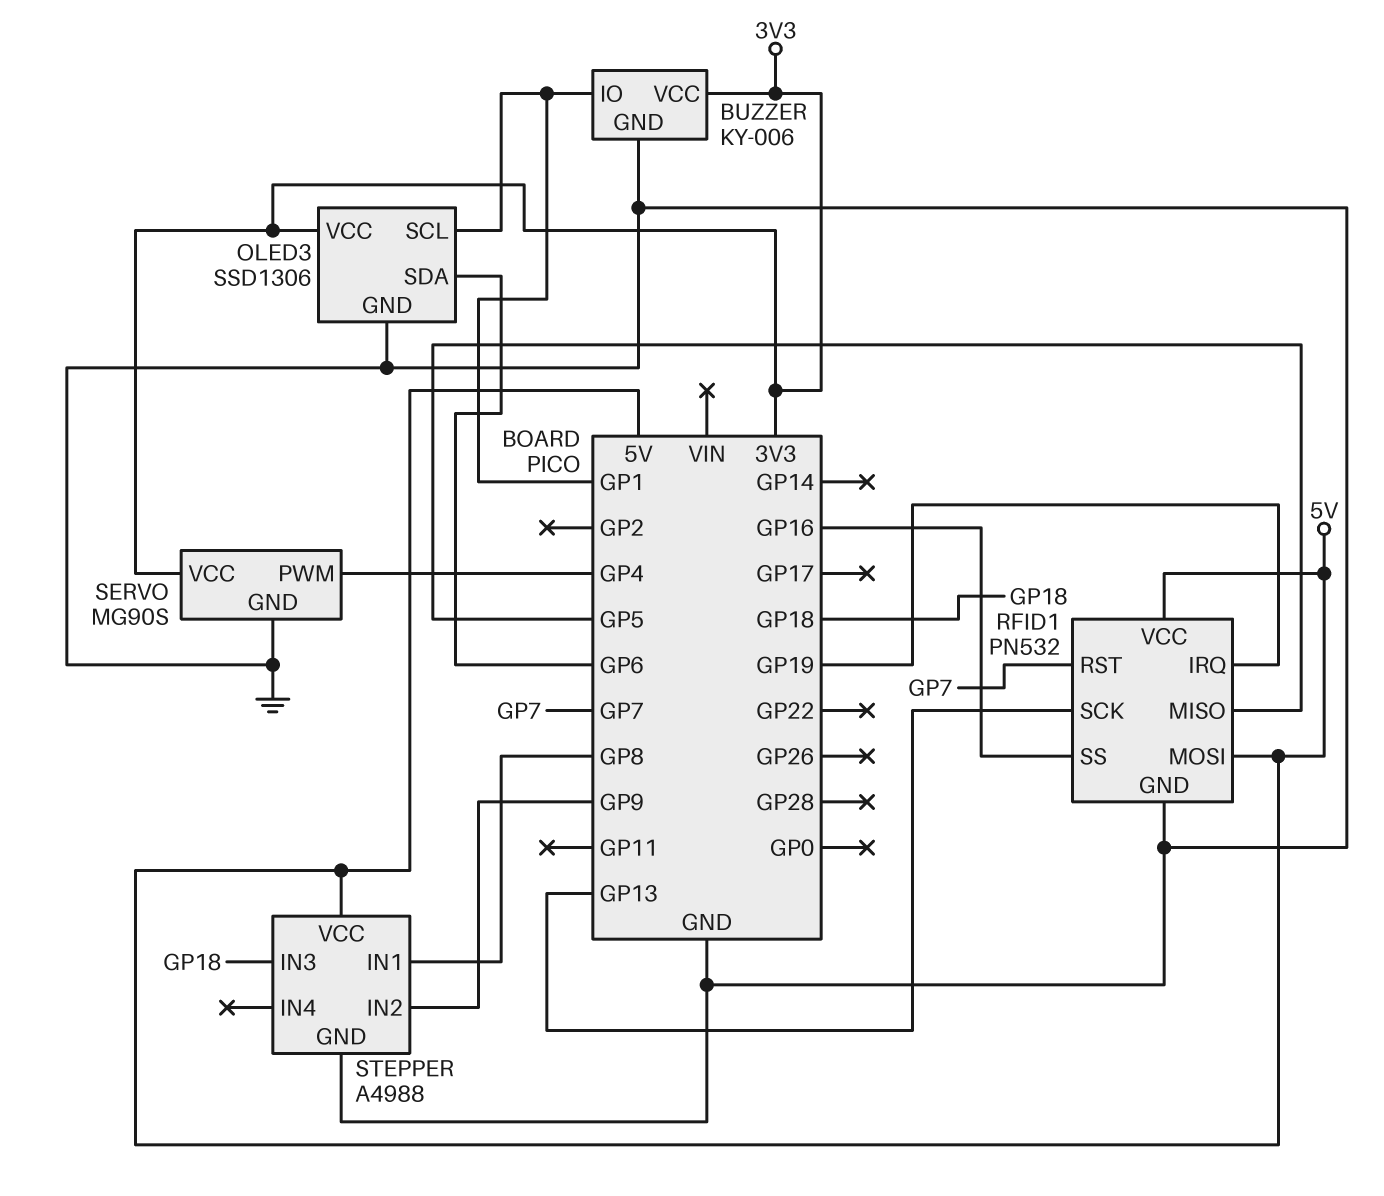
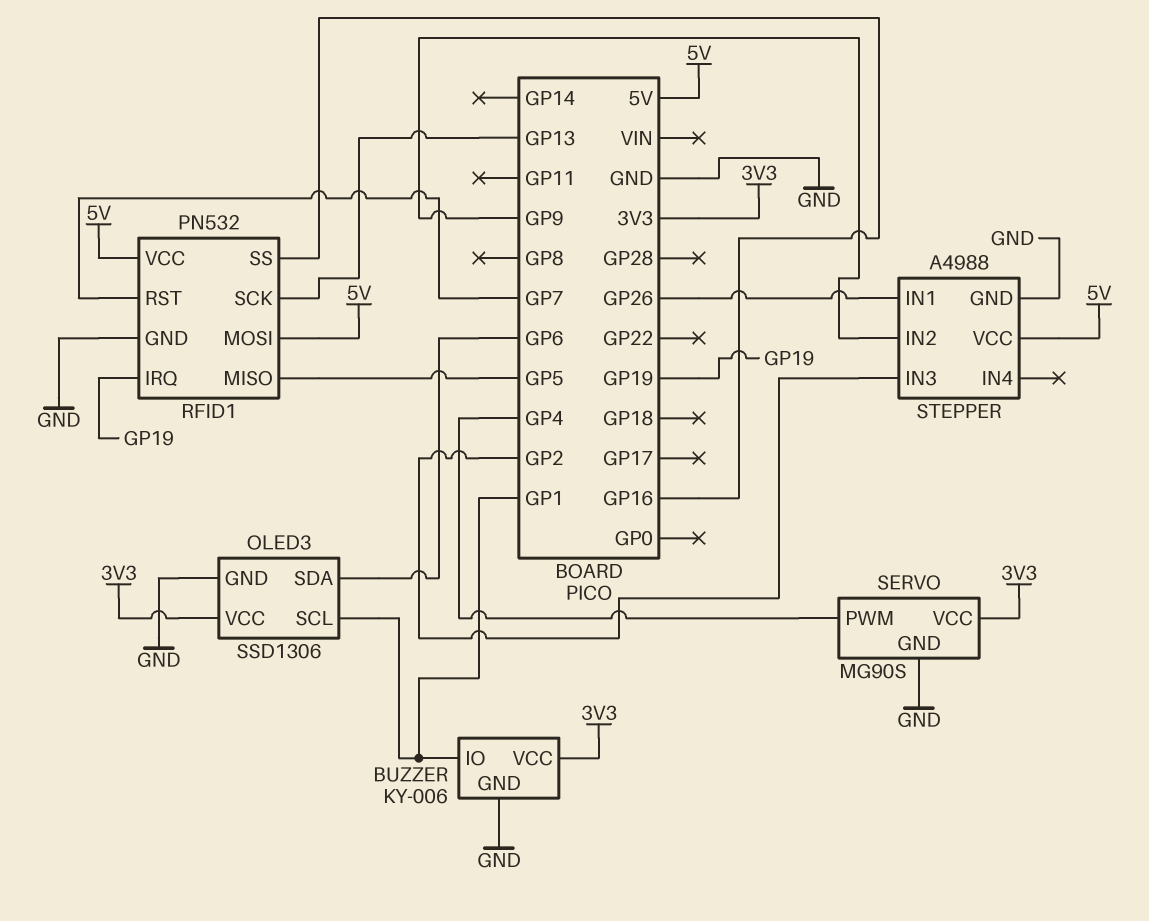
STEPPER pin IN1: GP8 -> GP26
STEPPER pin IN3: GP18 -> GP2

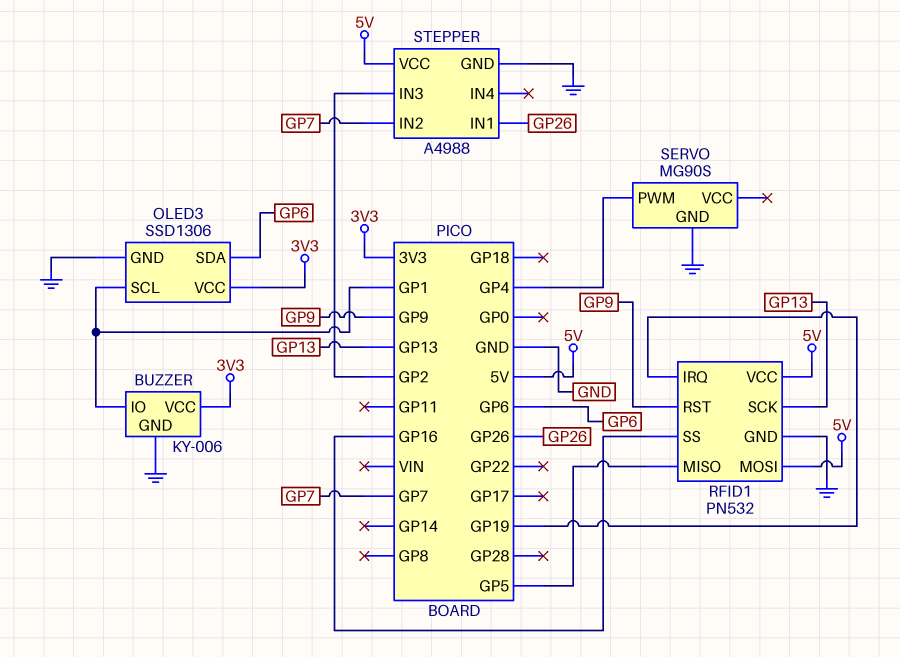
RFID1 pin RST: GP7 -> GP9
SERVO pin VCC: 3V3 -> none
STEPPER pin IN2: GP9 -> GP7

